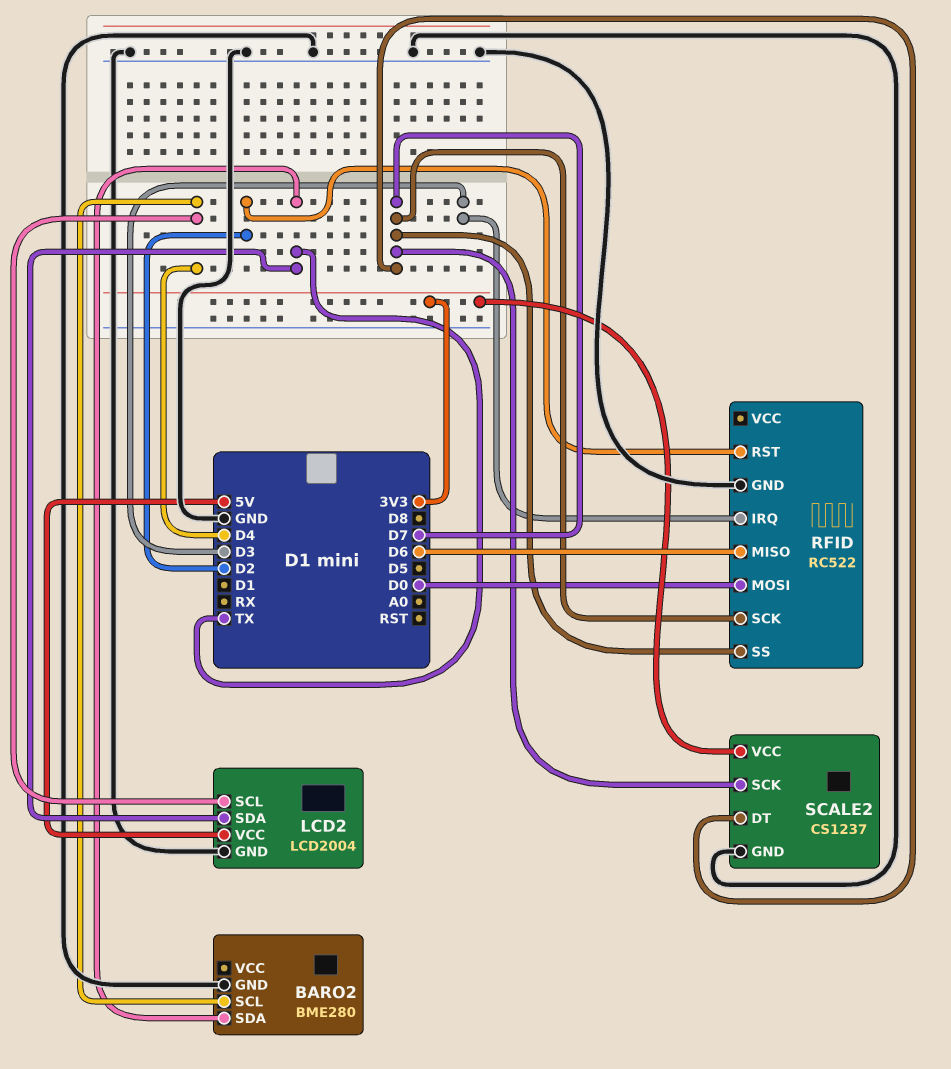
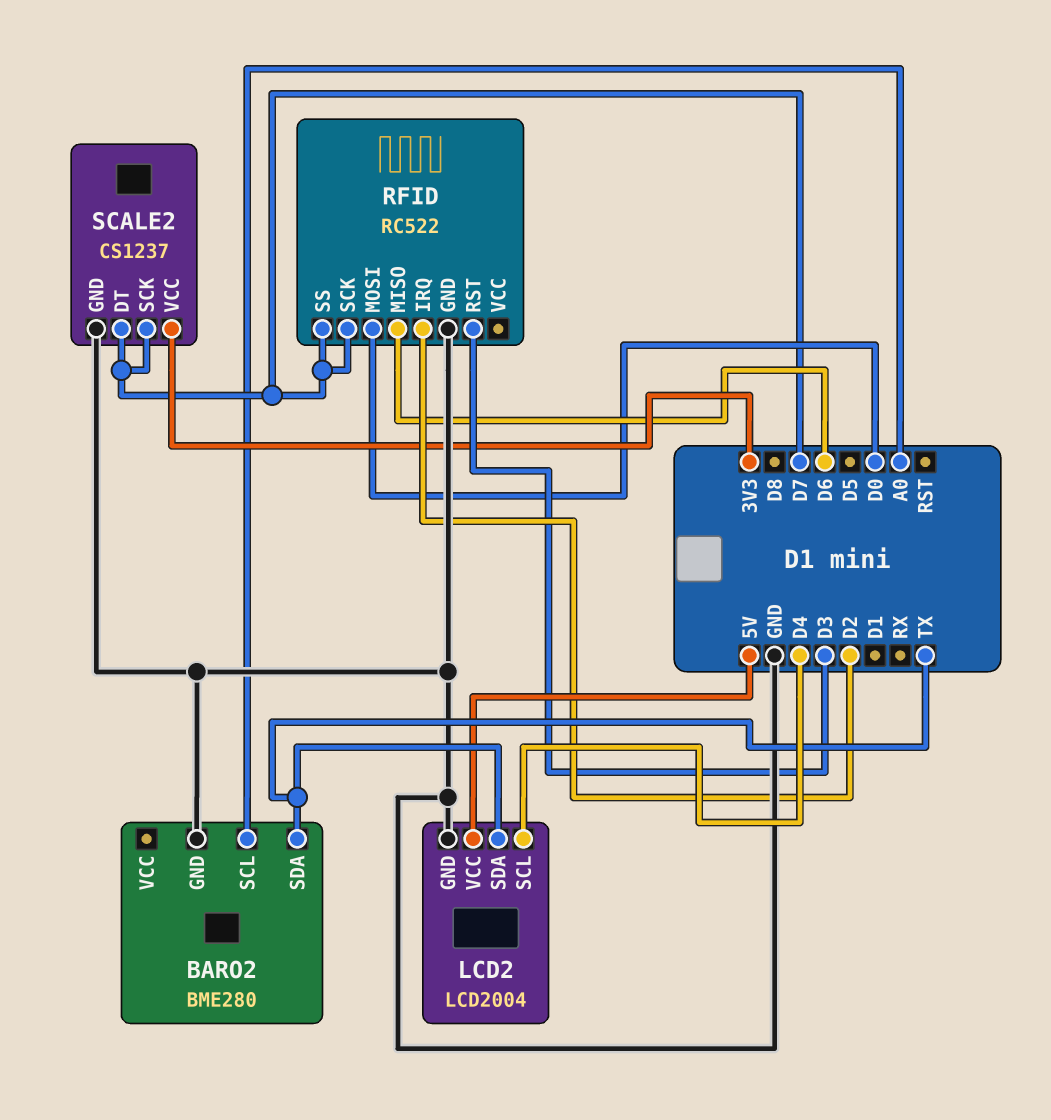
BARO2 pin SCL: D4 -> A0
RFID pin IRQ: D3 -> D2
RFID pin RST: D2 -> D3

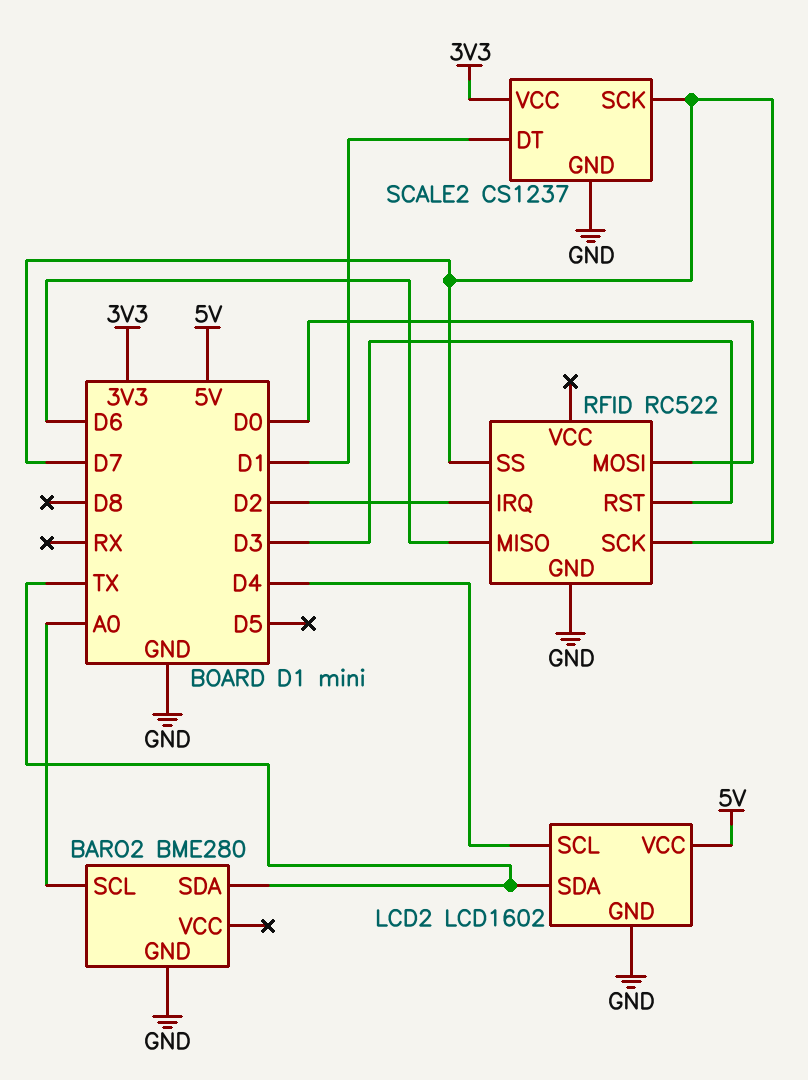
LCD2: LCD2004 -> LCD1602
SCALE2 pin DT: D7 -> D1

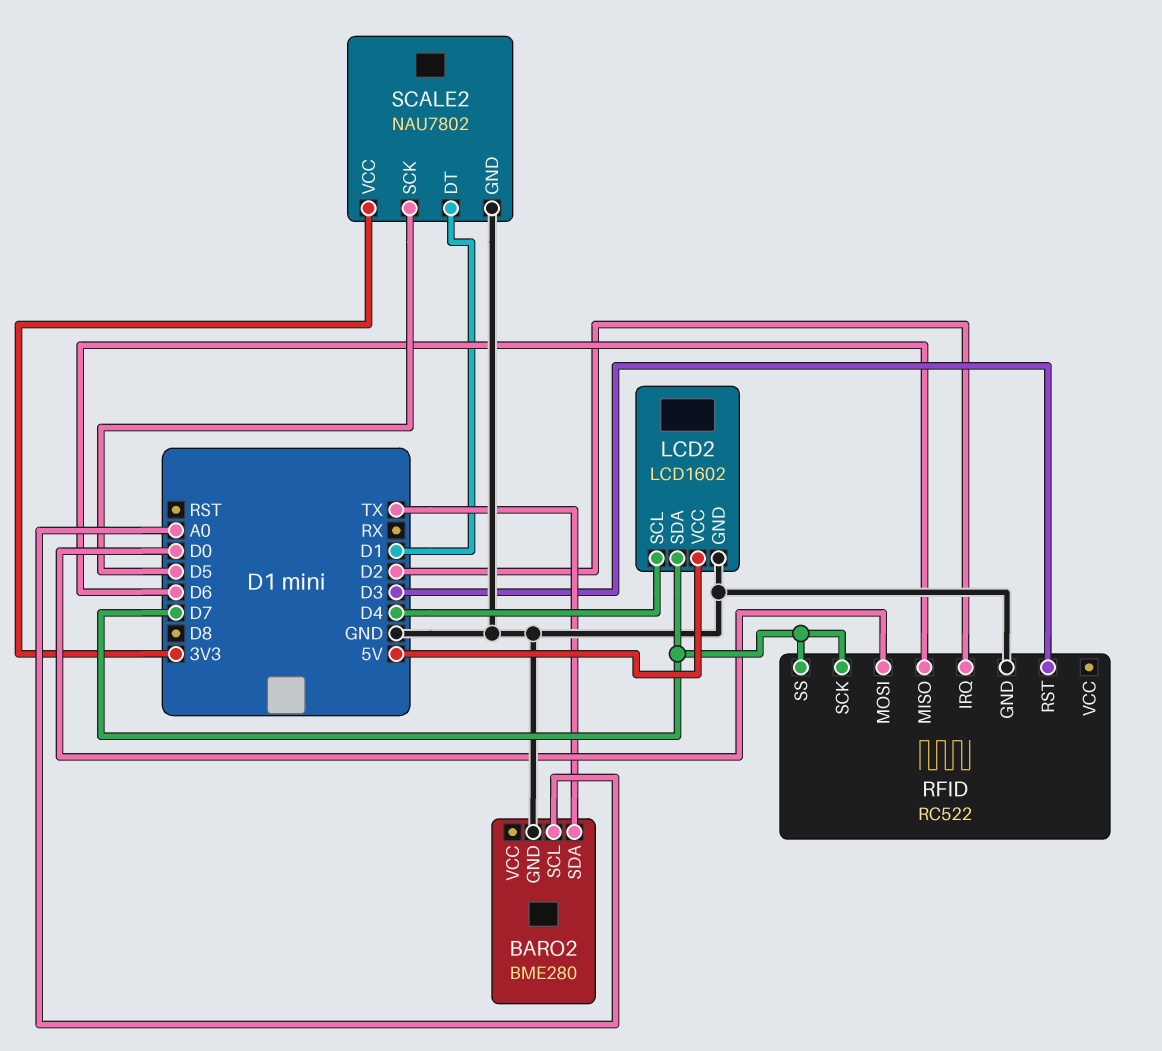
LCD2 pin SDA: TX -> D7
SCALE2: CS1237 -> NAU7802
SCALE2 pin SCK: D7 -> D5

